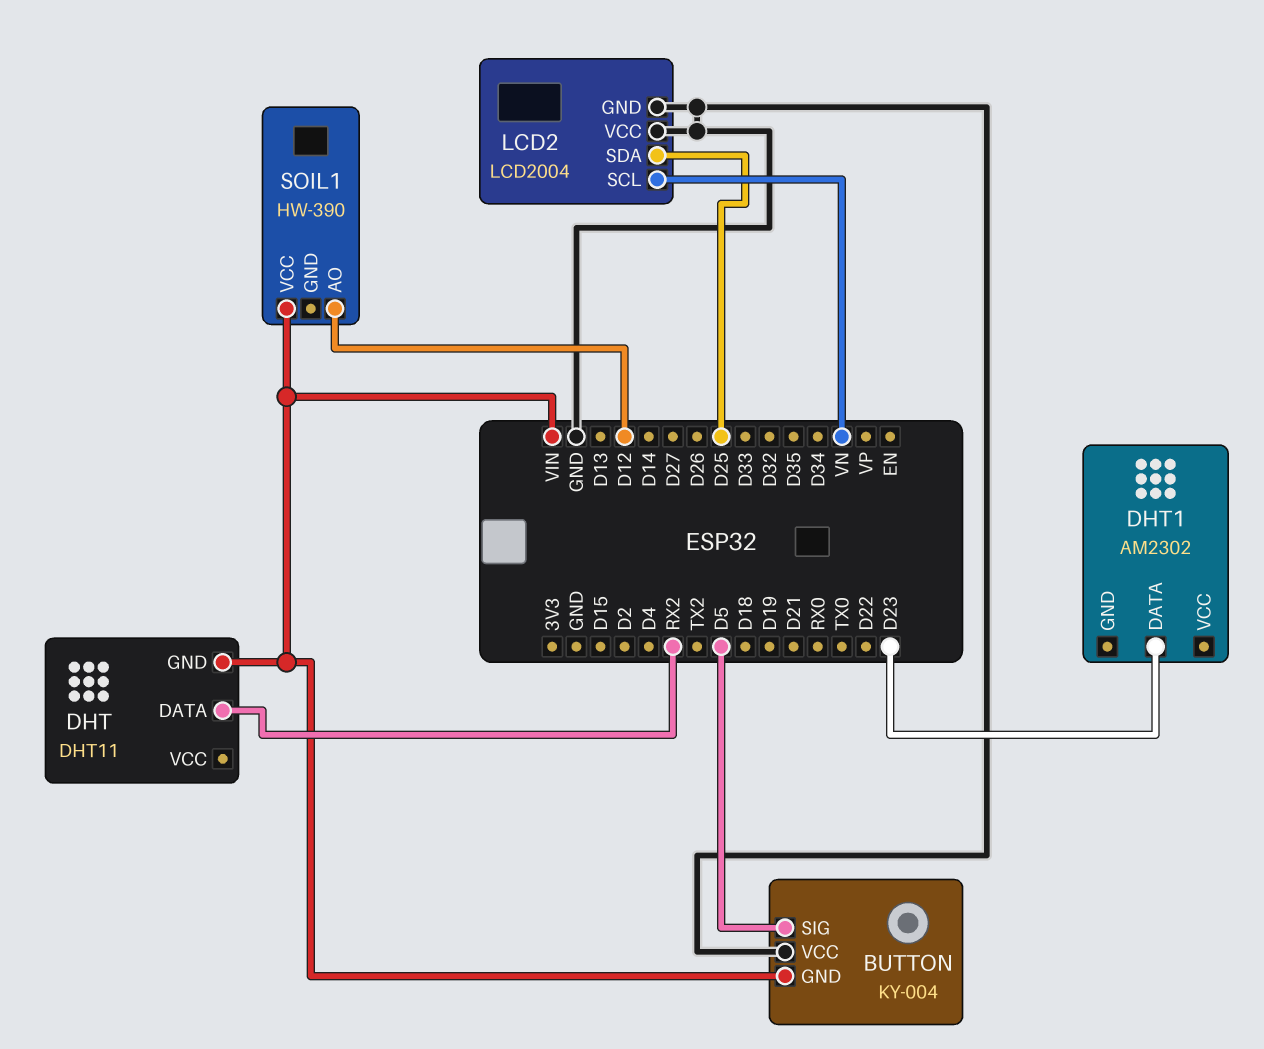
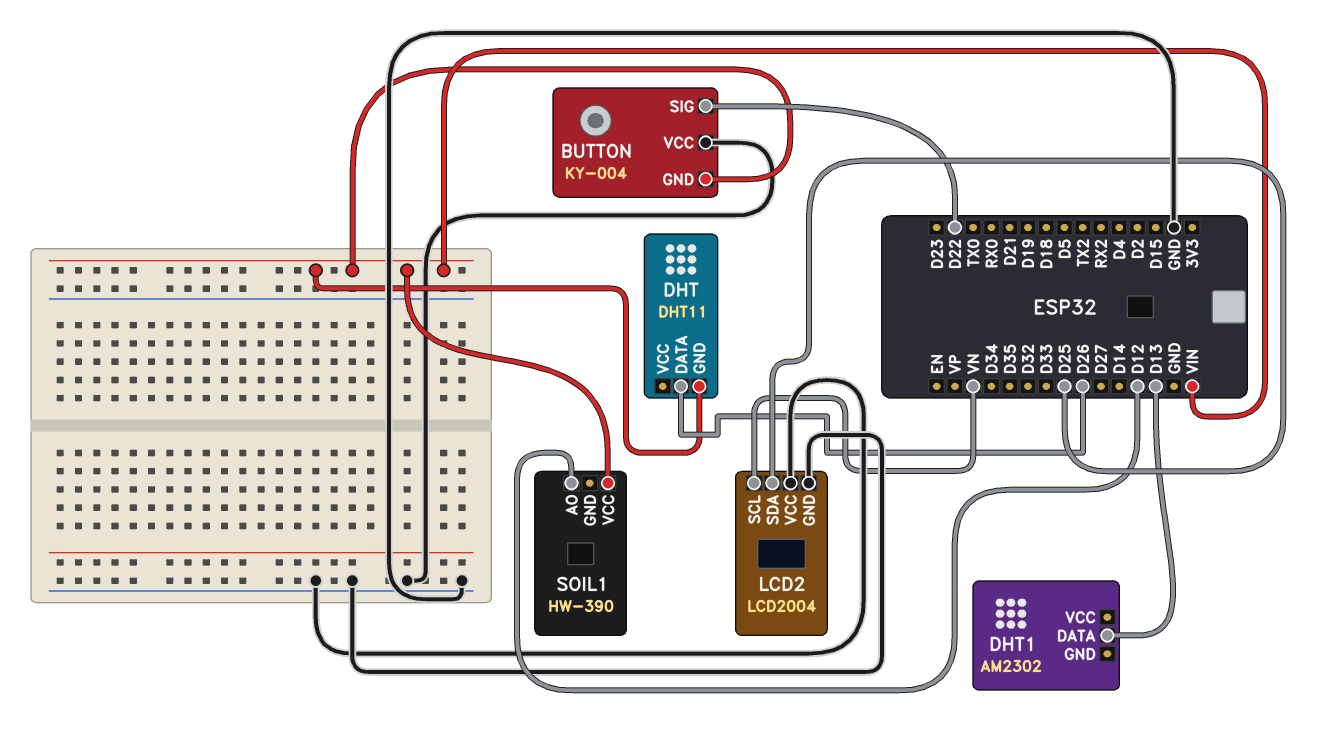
BUTTON pin SIG: D5 -> D22
DHT pin DATA: RX2 -> D26
DHT1 pin DATA: D23 -> D13

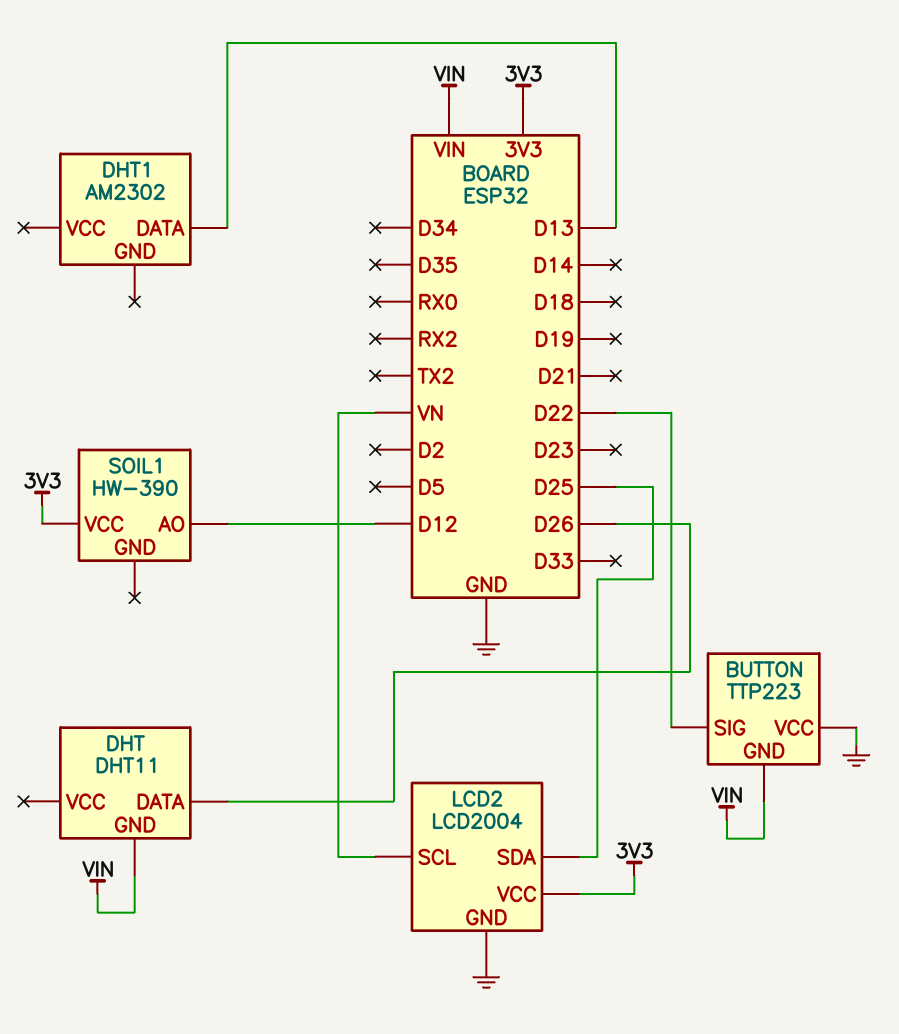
BUTTON: KY-004 -> TTP223
LCD2 pin VCC: GND -> 3V3
SOIL1 pin VCC: VIN -> 3V3

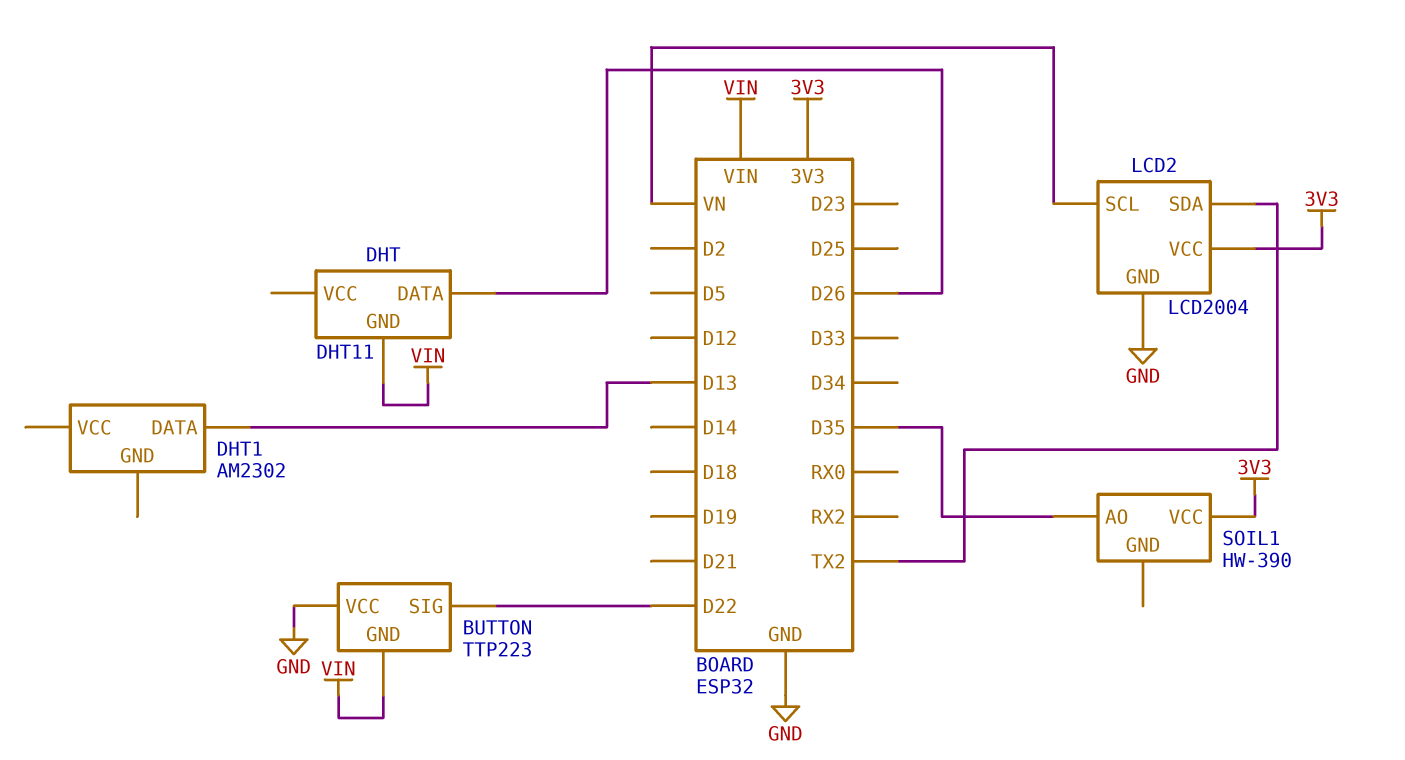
LCD2 pin SDA: D25 -> TX2
SOIL1 pin AO: D12 -> D35

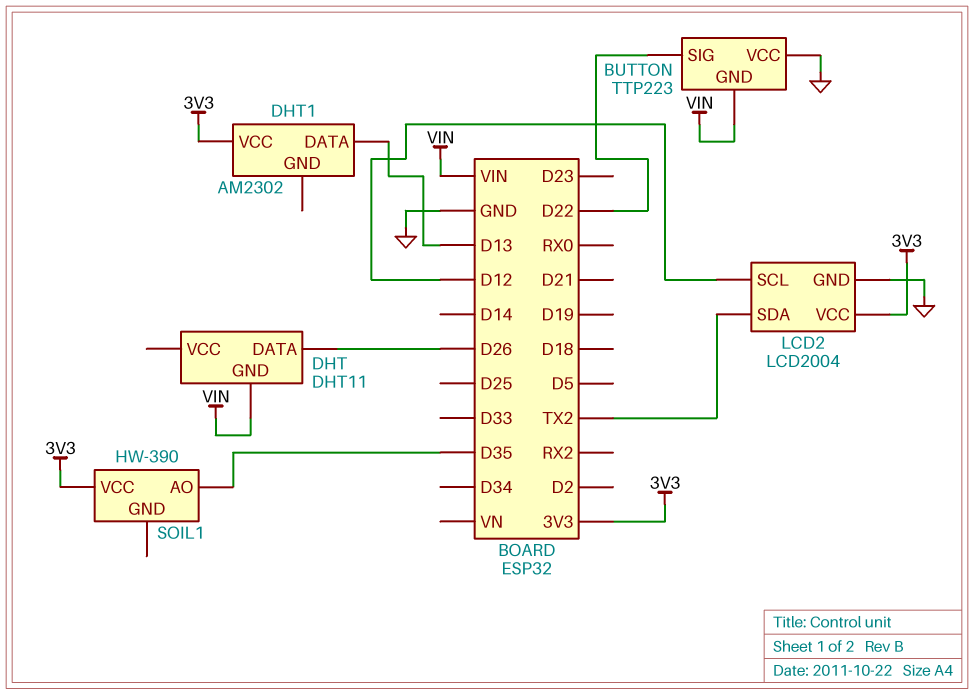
DHT1 pin VCC: none -> 3V3
LCD2 pin SCL: VN -> D12

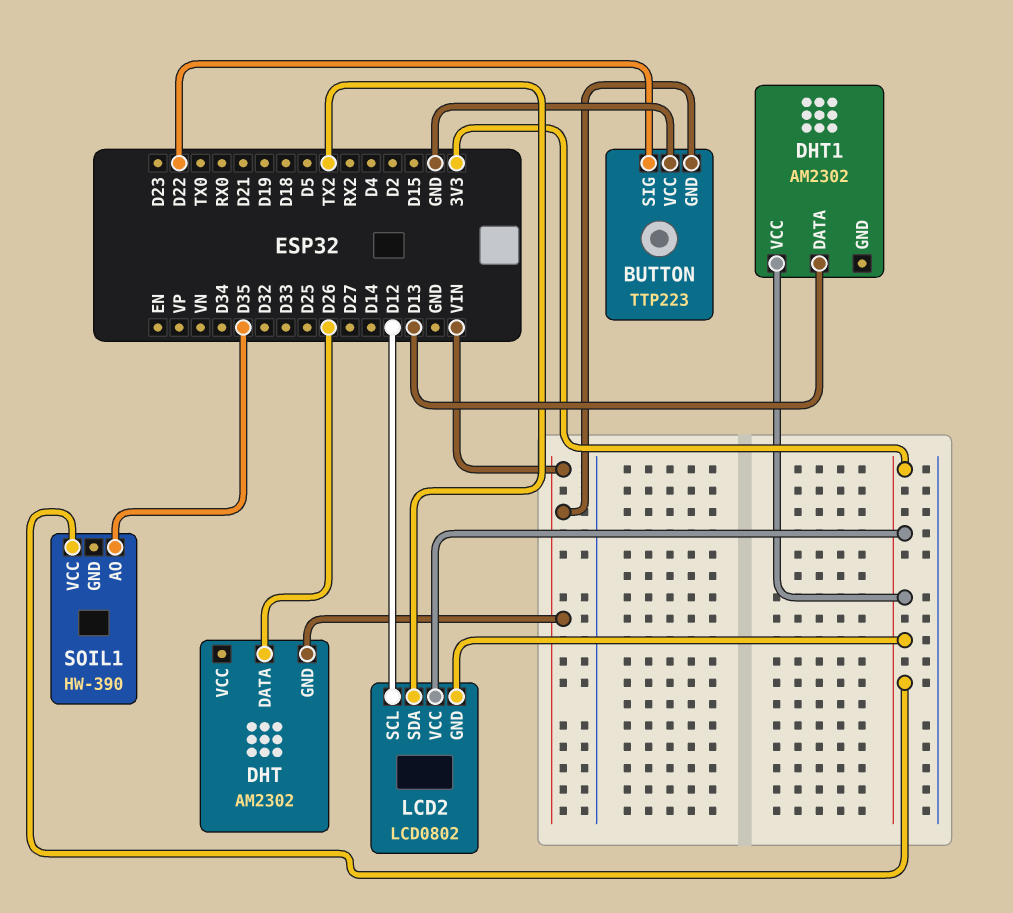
DHT: DHT11 -> AM2302
LCD2: LCD2004 -> LCD0802
LCD2 pin GND: GND -> 3V3

